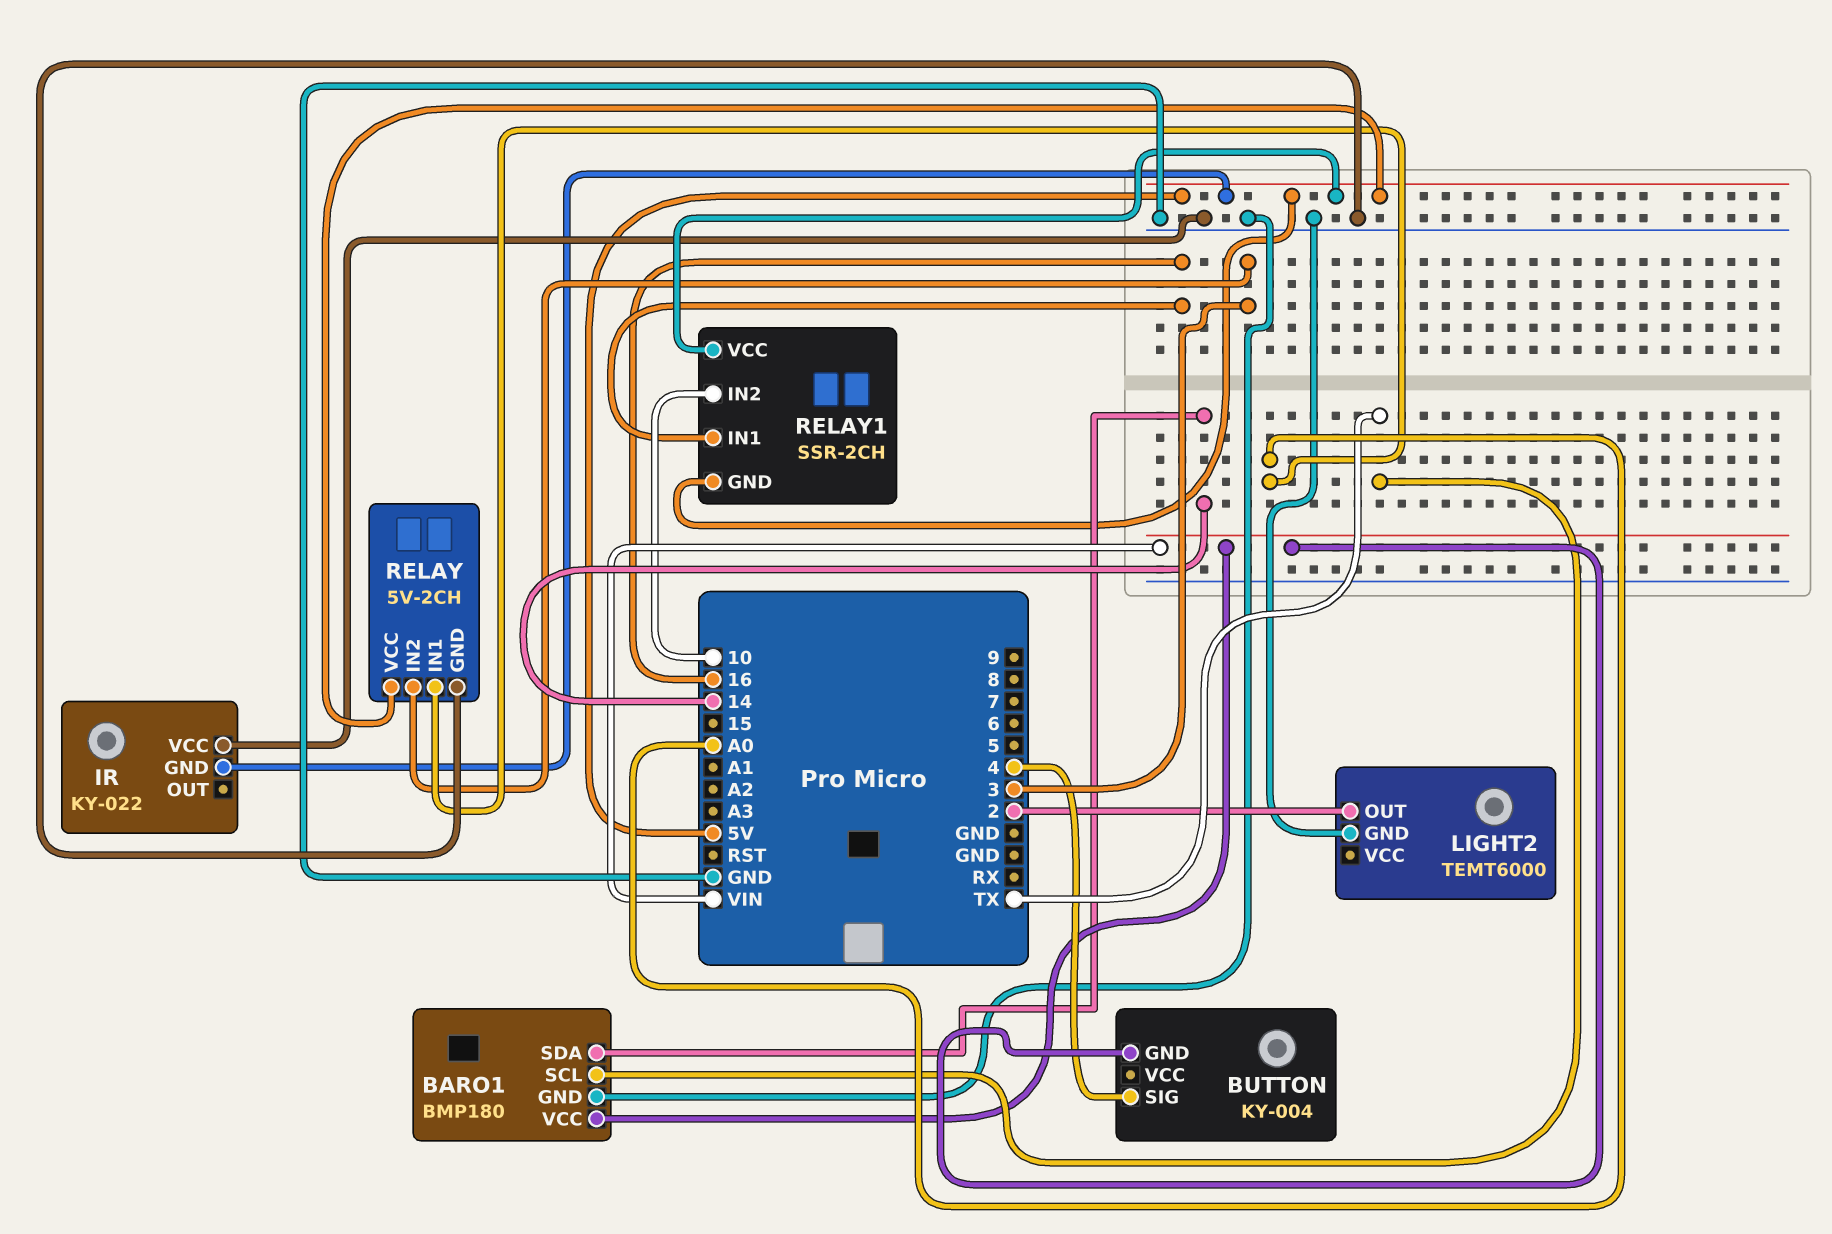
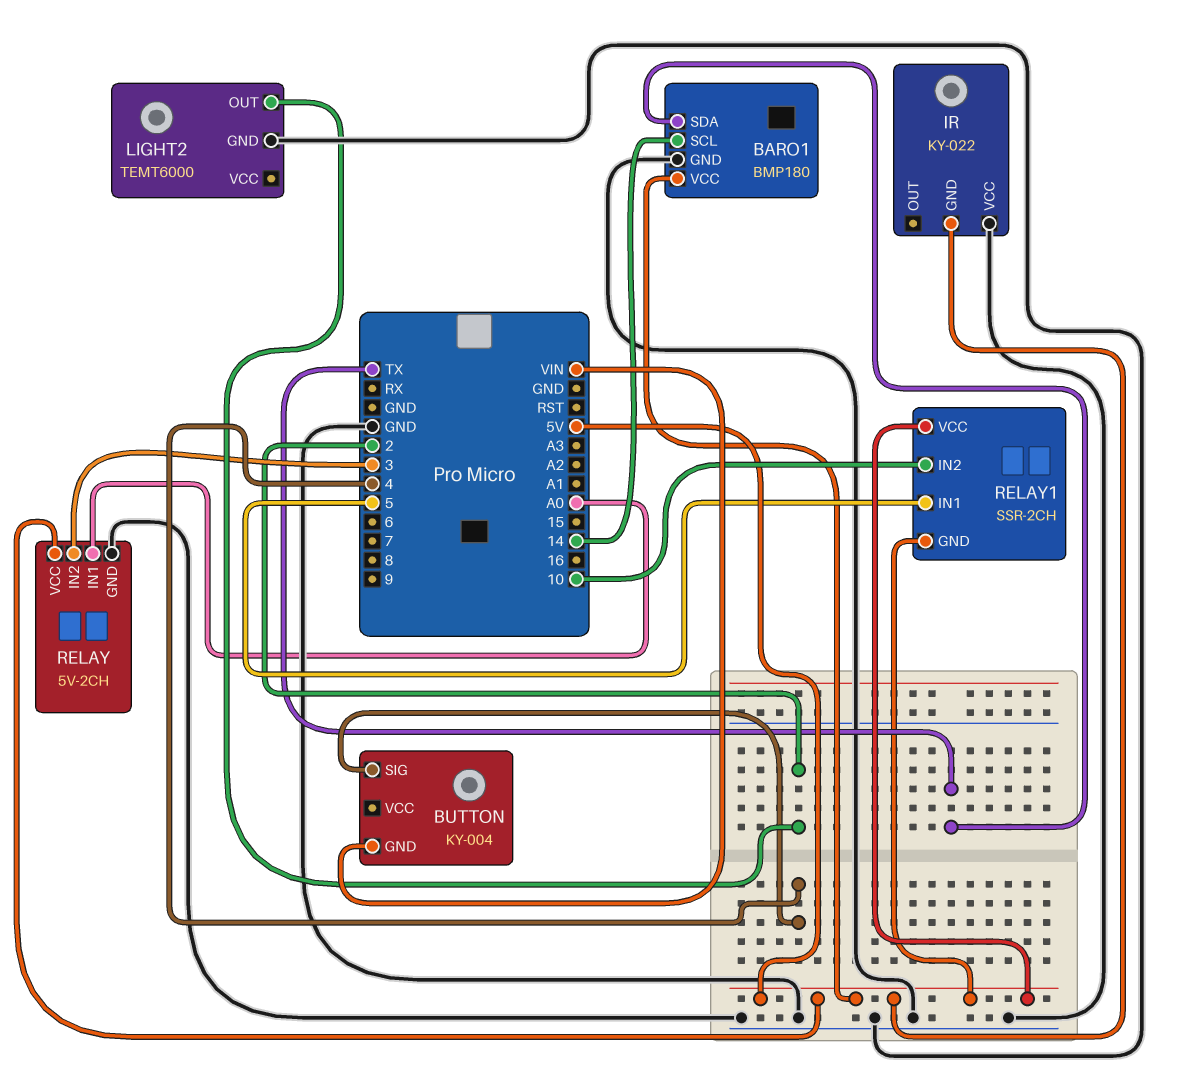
BARO1 pin SCL: TX -> 14
BARO1 pin SDA: 14 -> TX
BARO1 pin VCC: VIN -> 5V
RELAY1 pin IN1: 16 -> 5

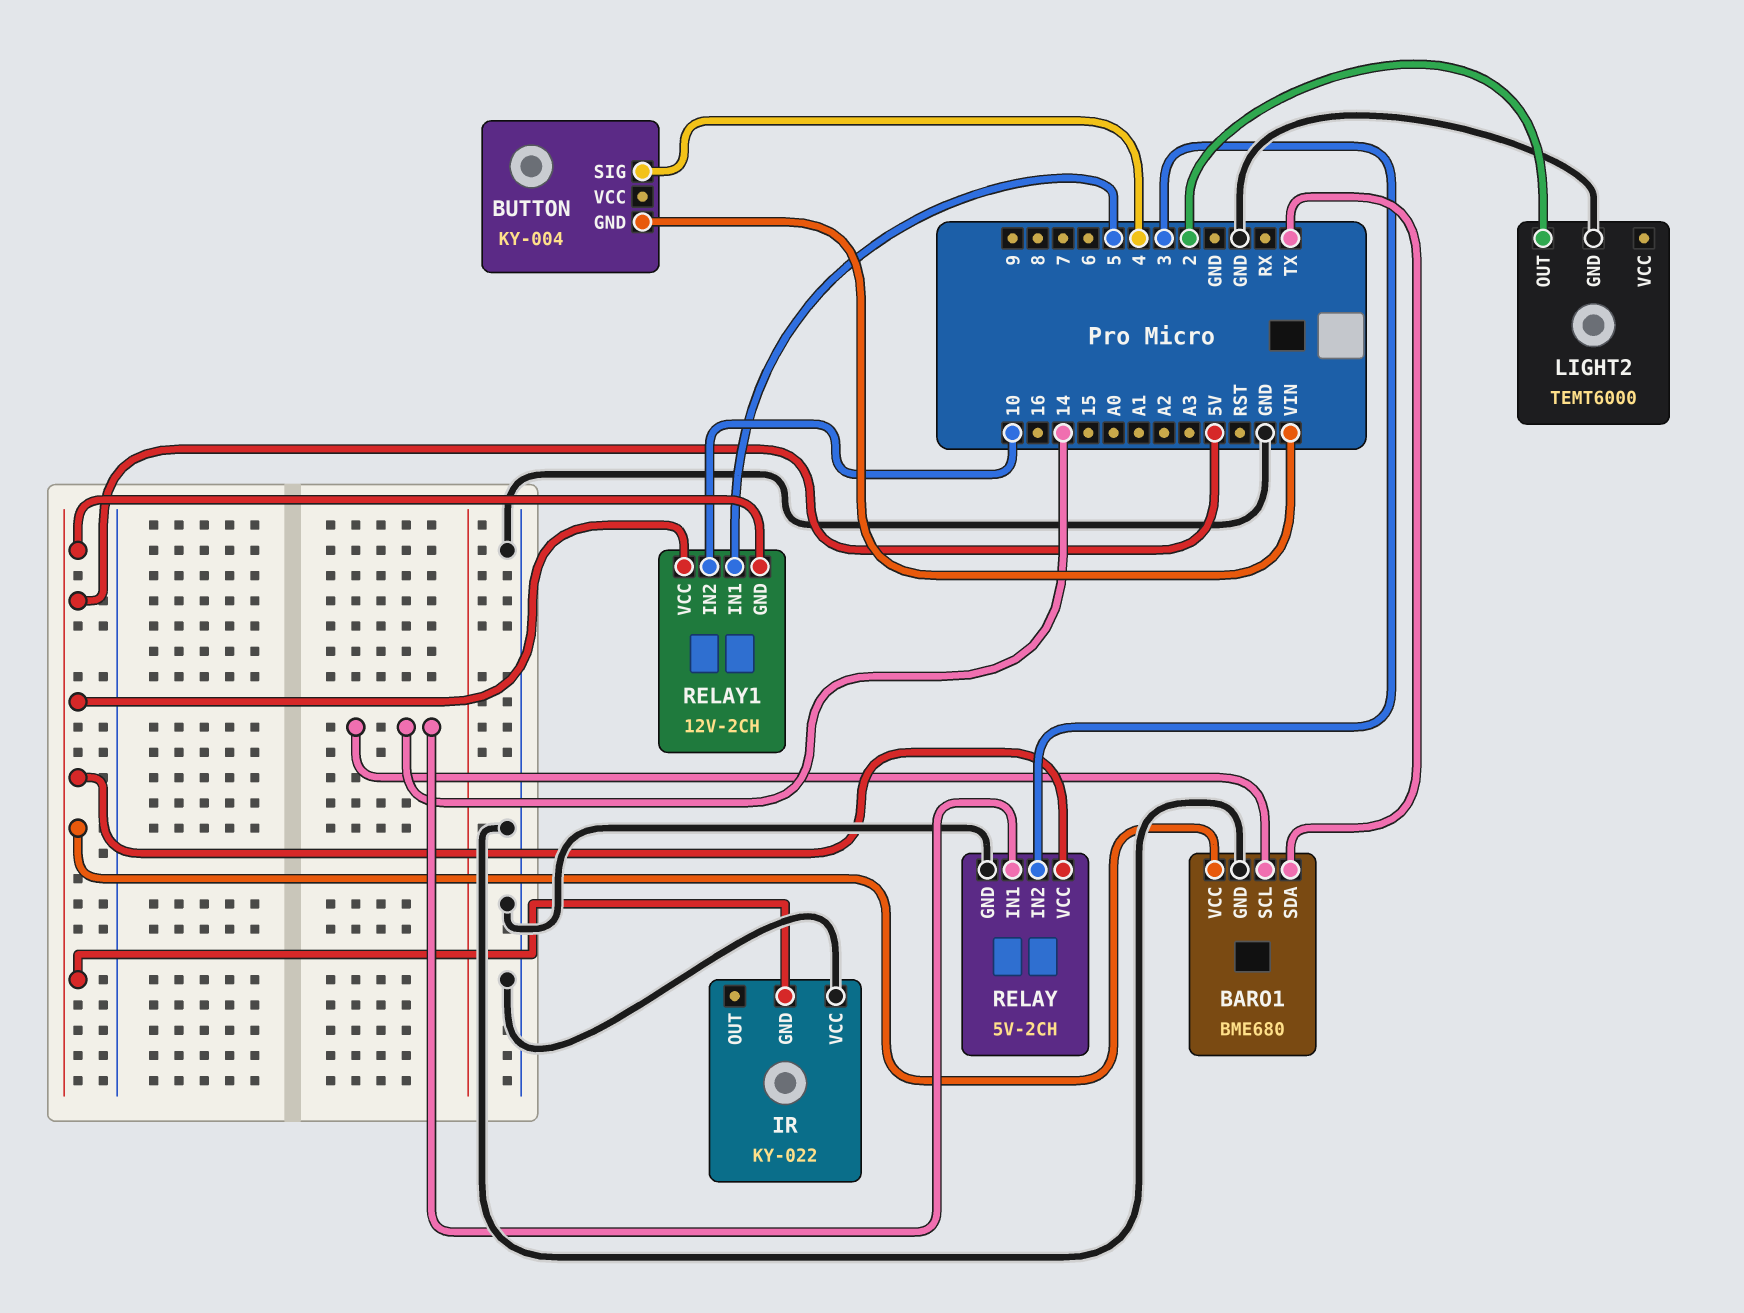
BARO1: BMP180 -> BME680
RELAY pin IN1: A0 -> 14
RELAY1: SSR-2CH -> 12V-2CH

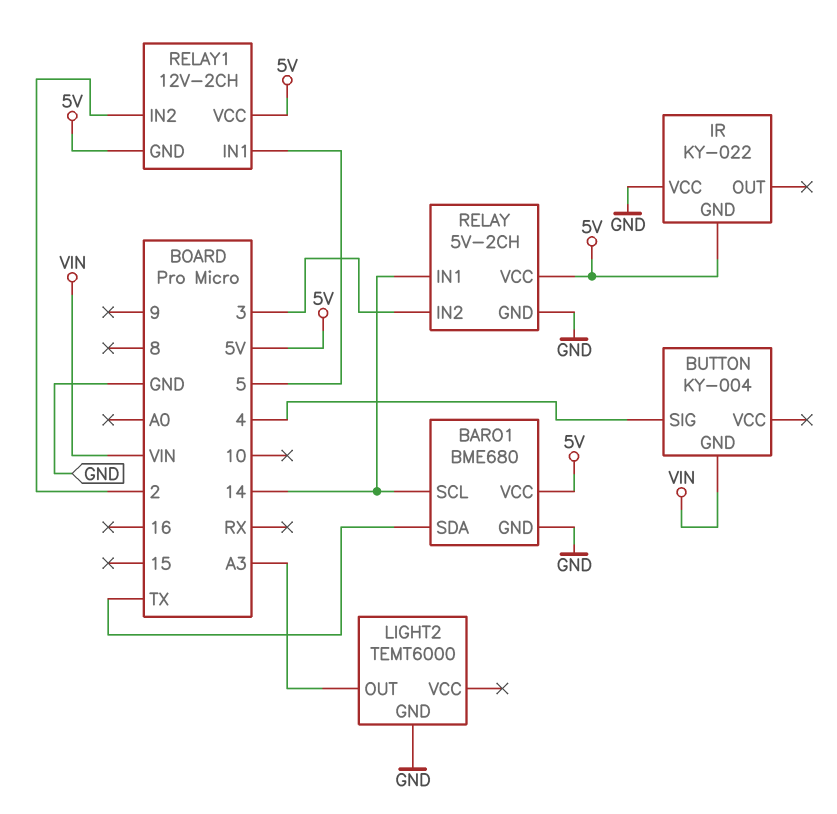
LIGHT2 pin OUT: 2 -> A3
RELAY1 pin IN2: 10 -> 2

